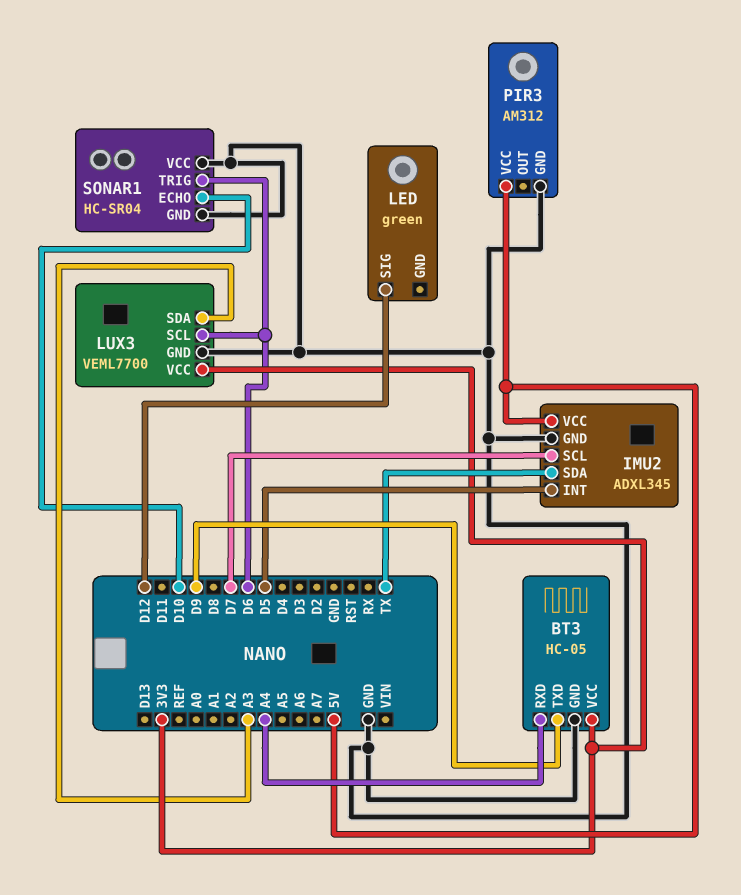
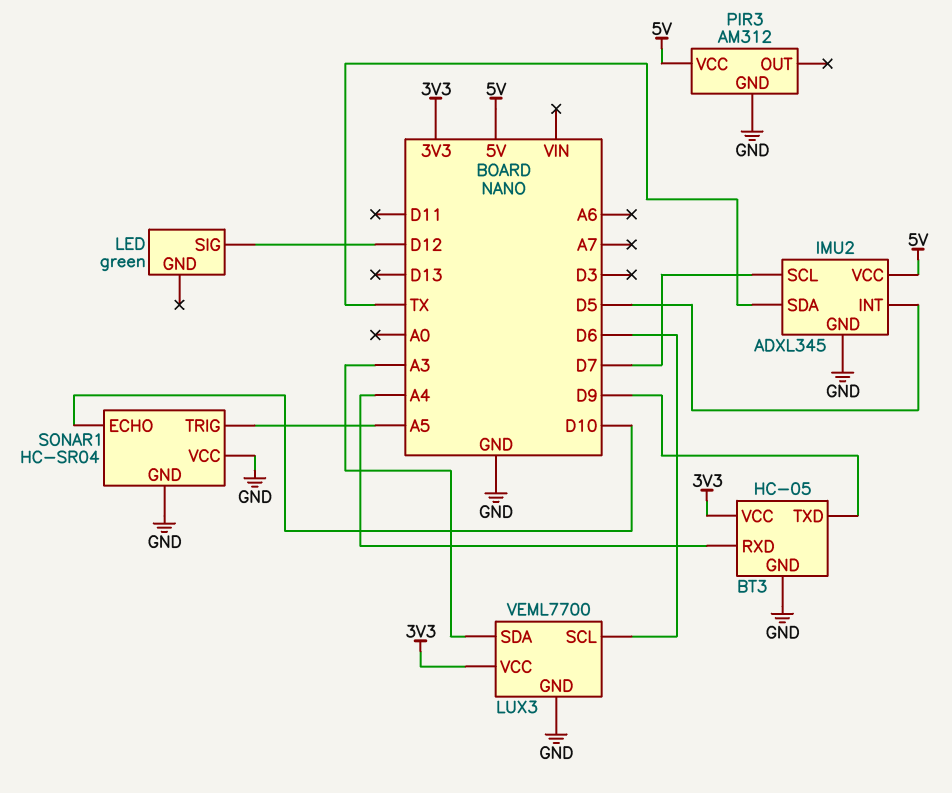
SONAR1 pin TRIG: D6 -> A5

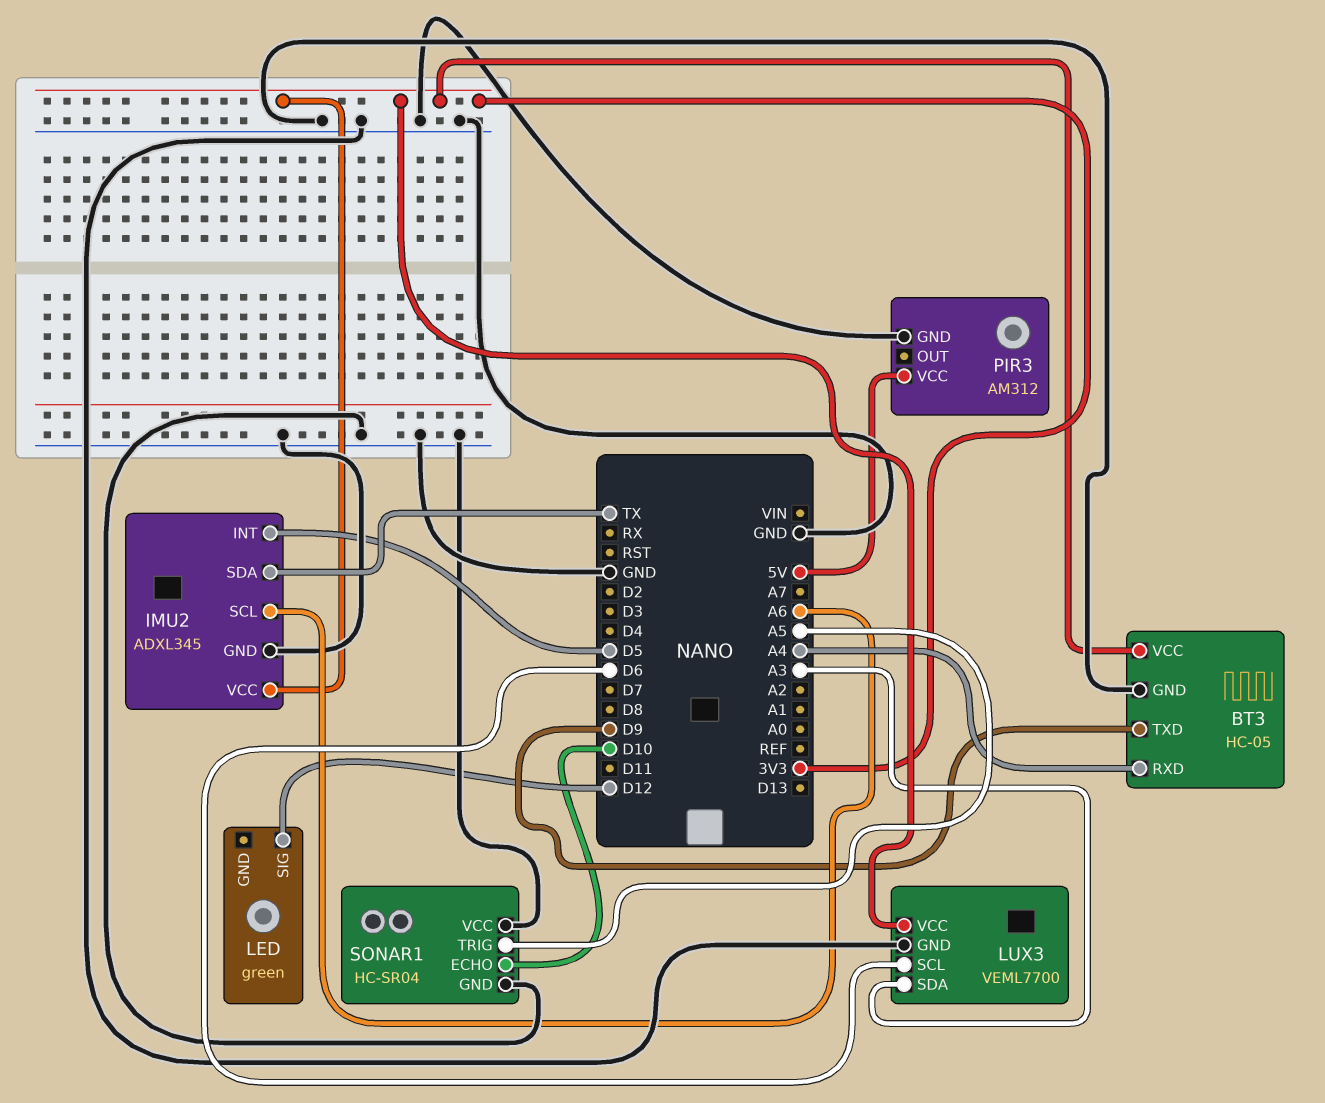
IMU2 pin SCL: D7 -> A6
IMU2 pin VCC: 5V -> 3V3

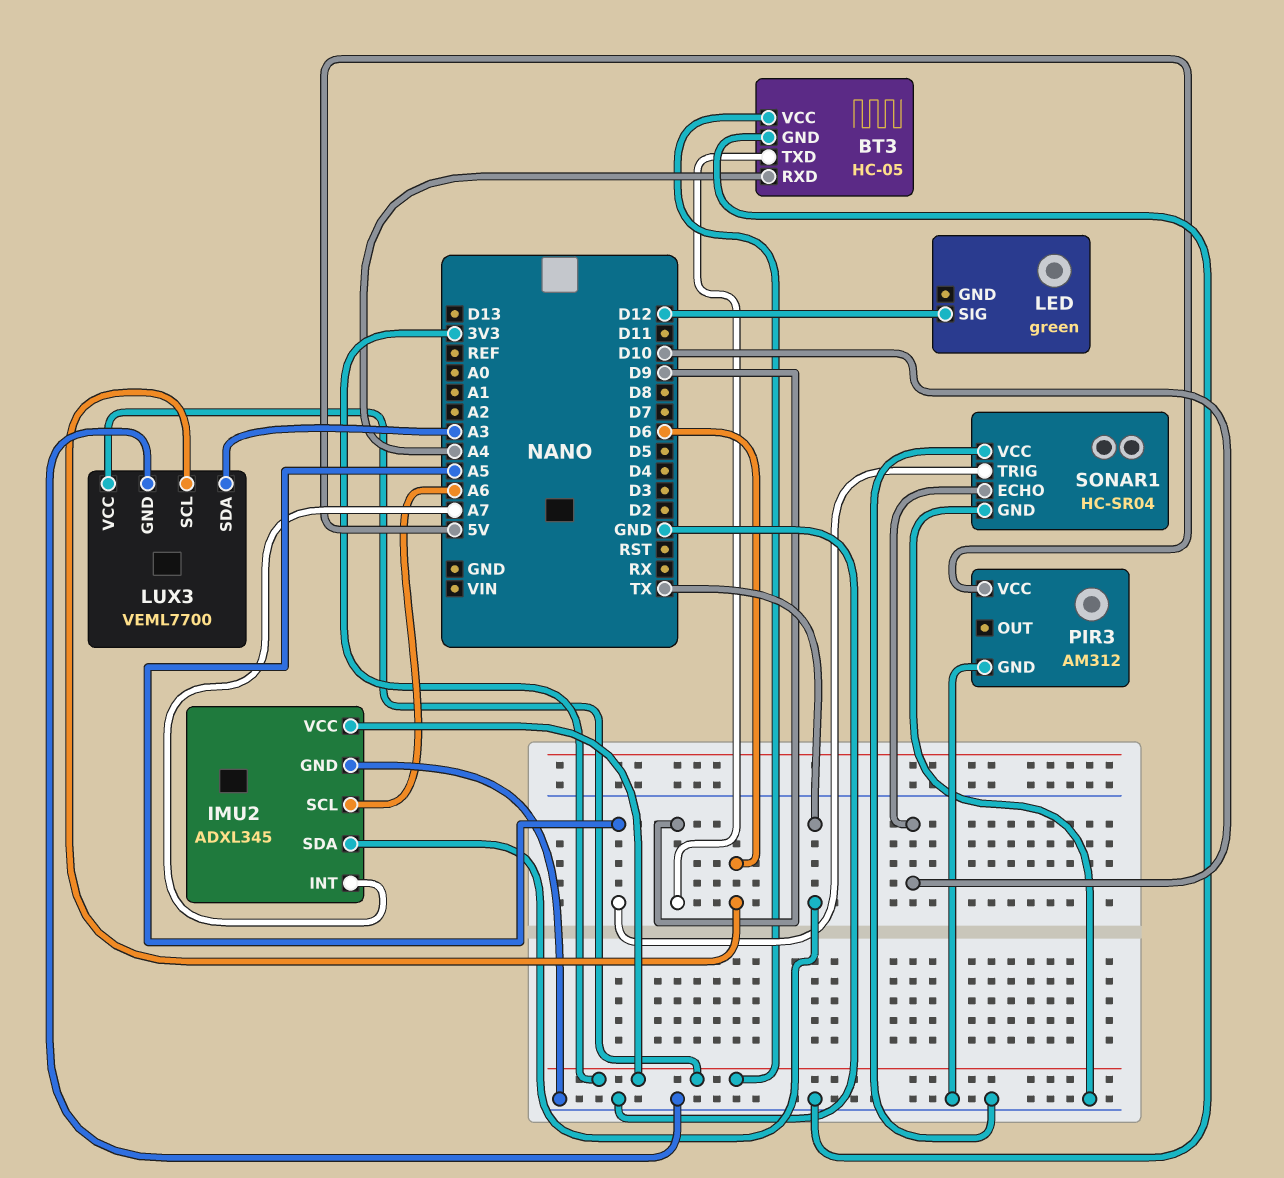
IMU2 pin INT: D5 -> A7

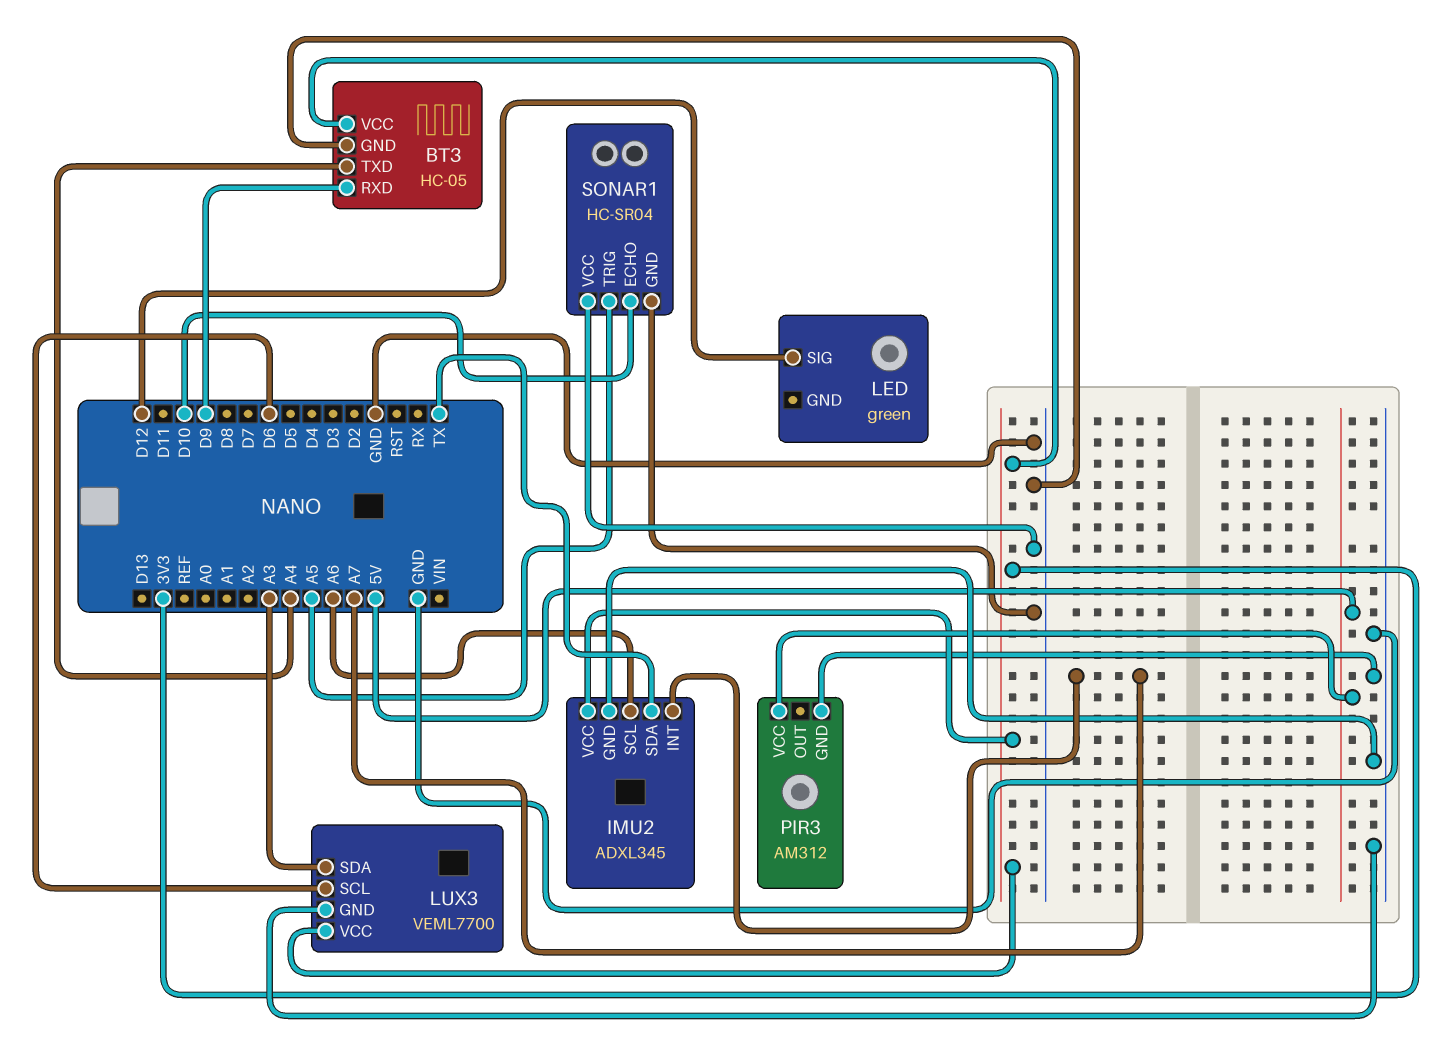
BT3 pin RXD: A4 -> D9
BT3 pin TXD: D9 -> A4

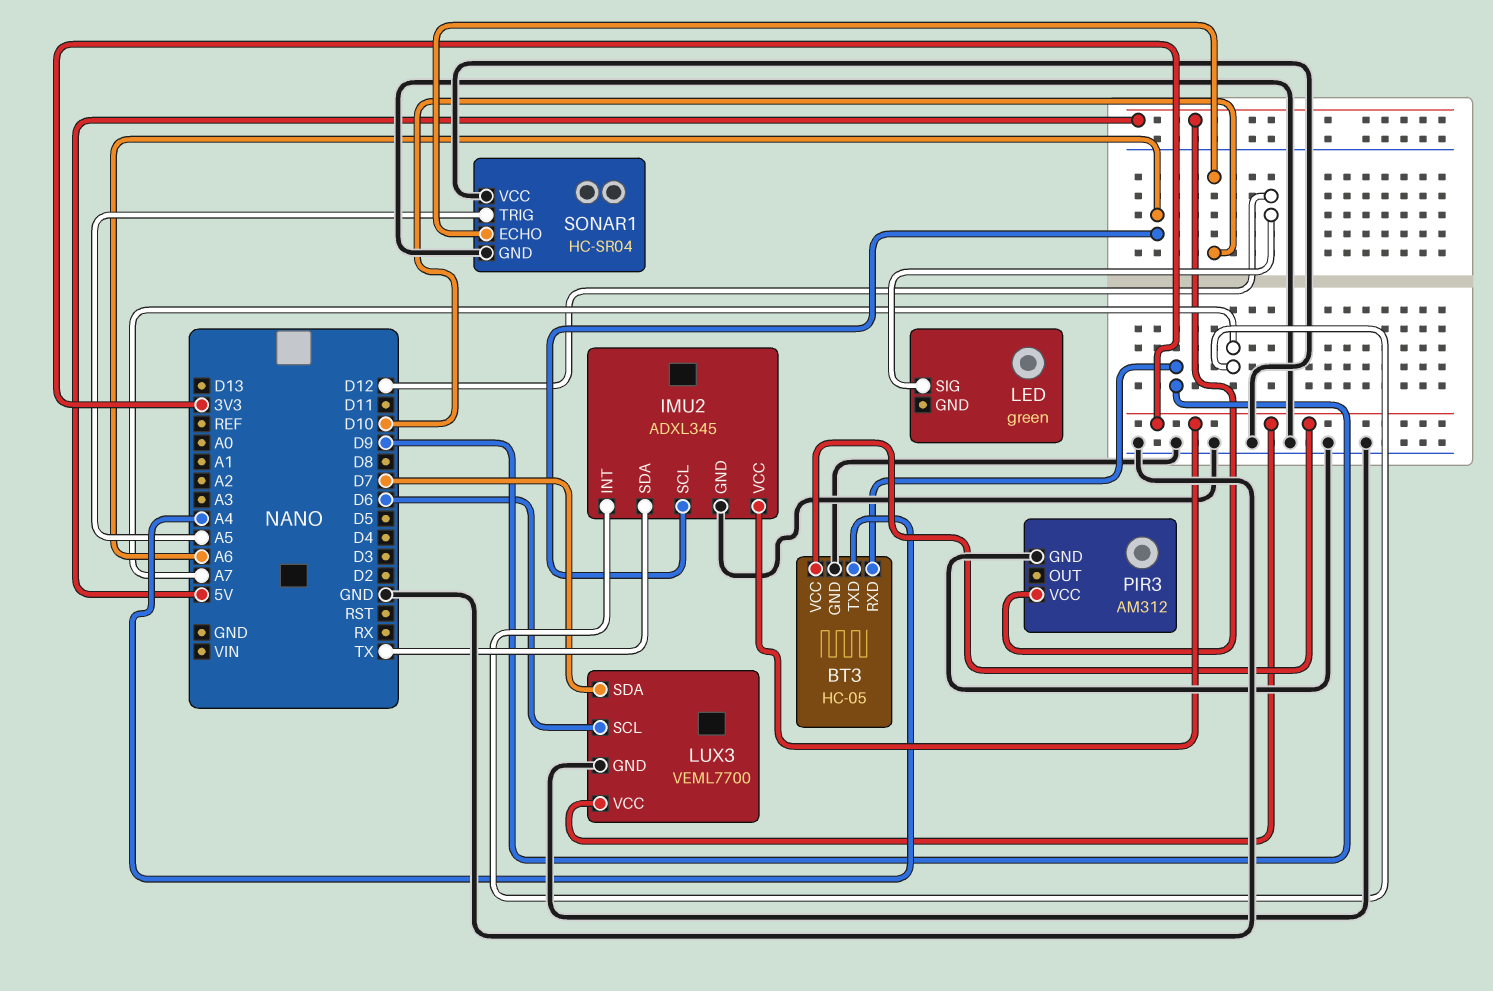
LUX3 pin SDA: A3 -> D7

